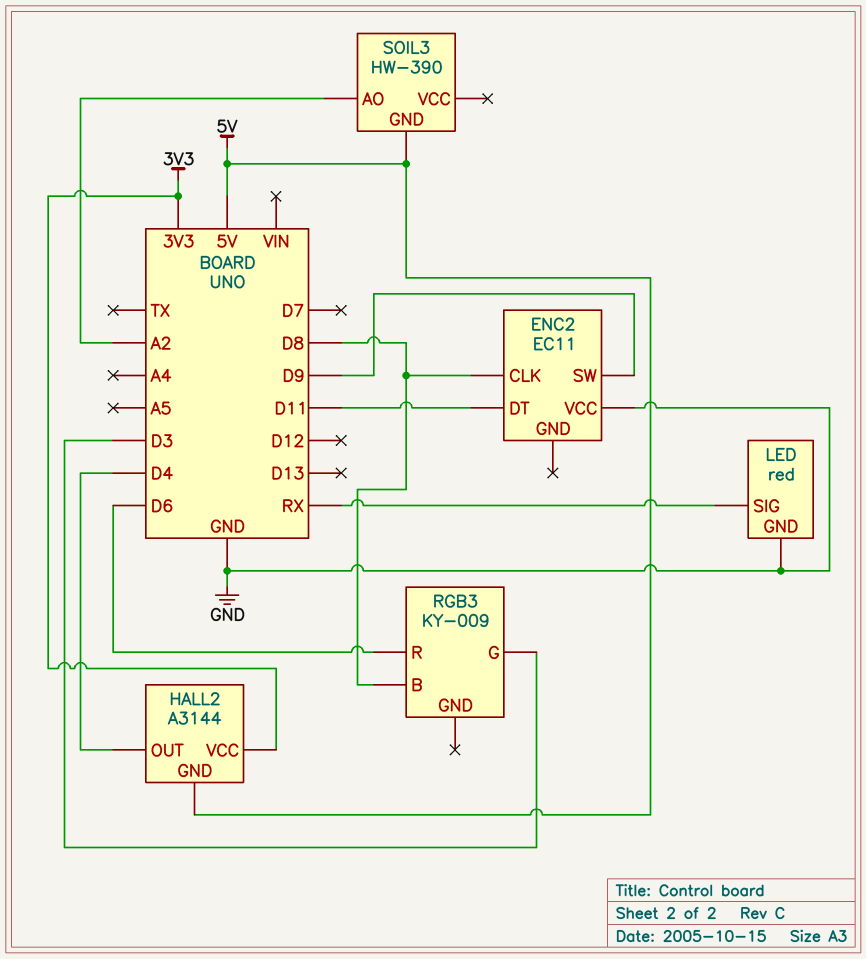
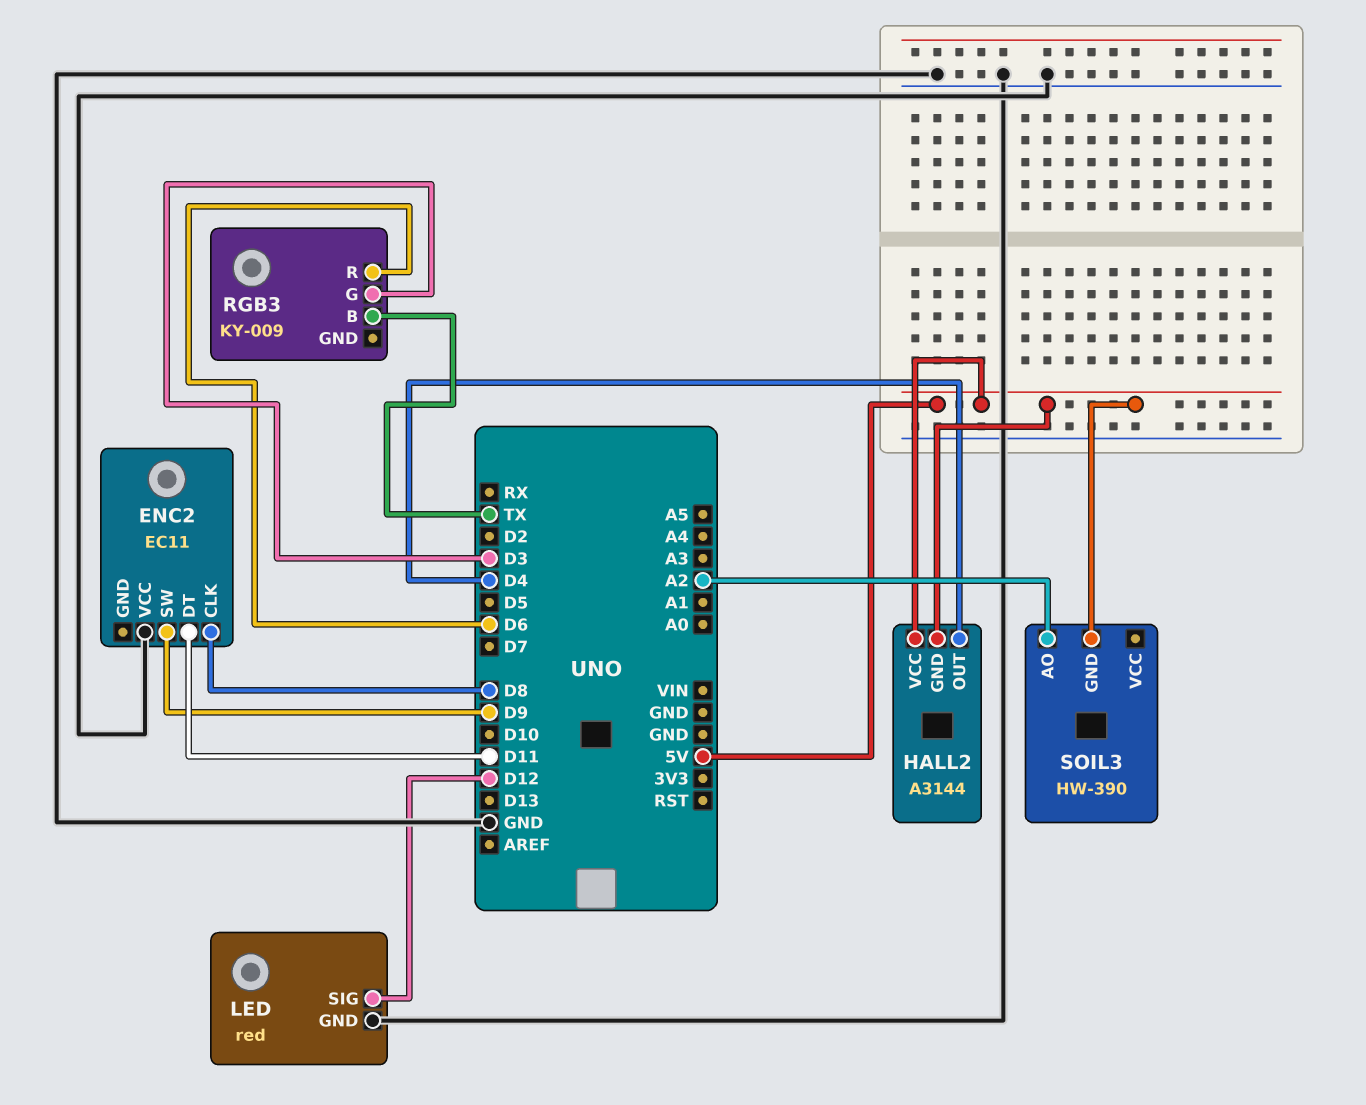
HALL2 pin VCC: 3V3 -> 5V
LED pin SIG: RX -> D12
RGB3 pin B: D8 -> TX

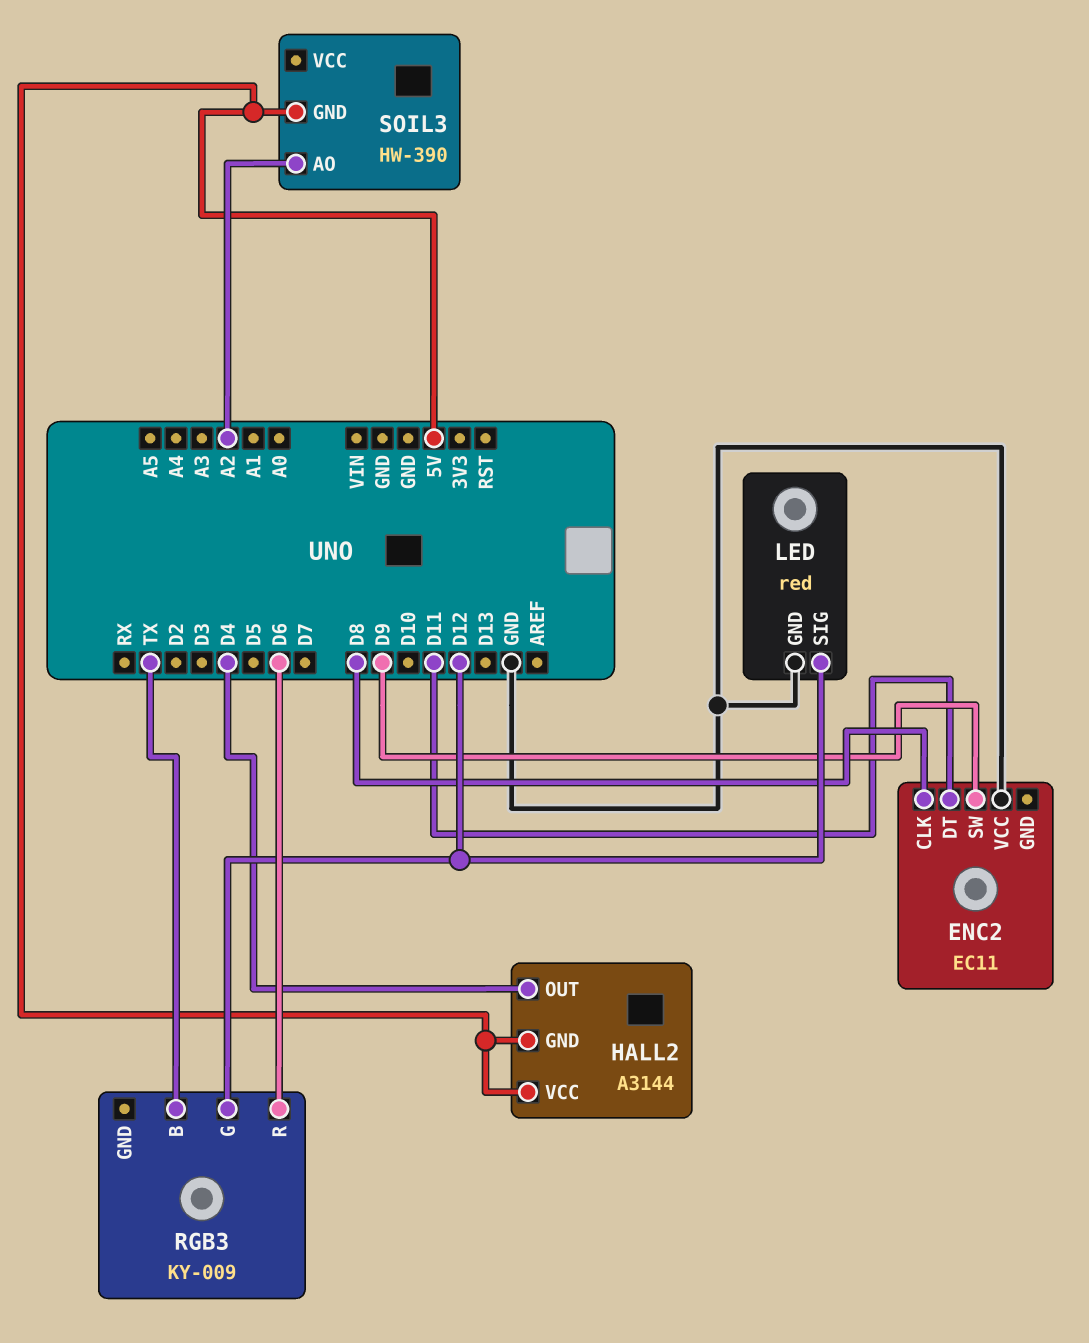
RGB3 pin G: D3 -> D12

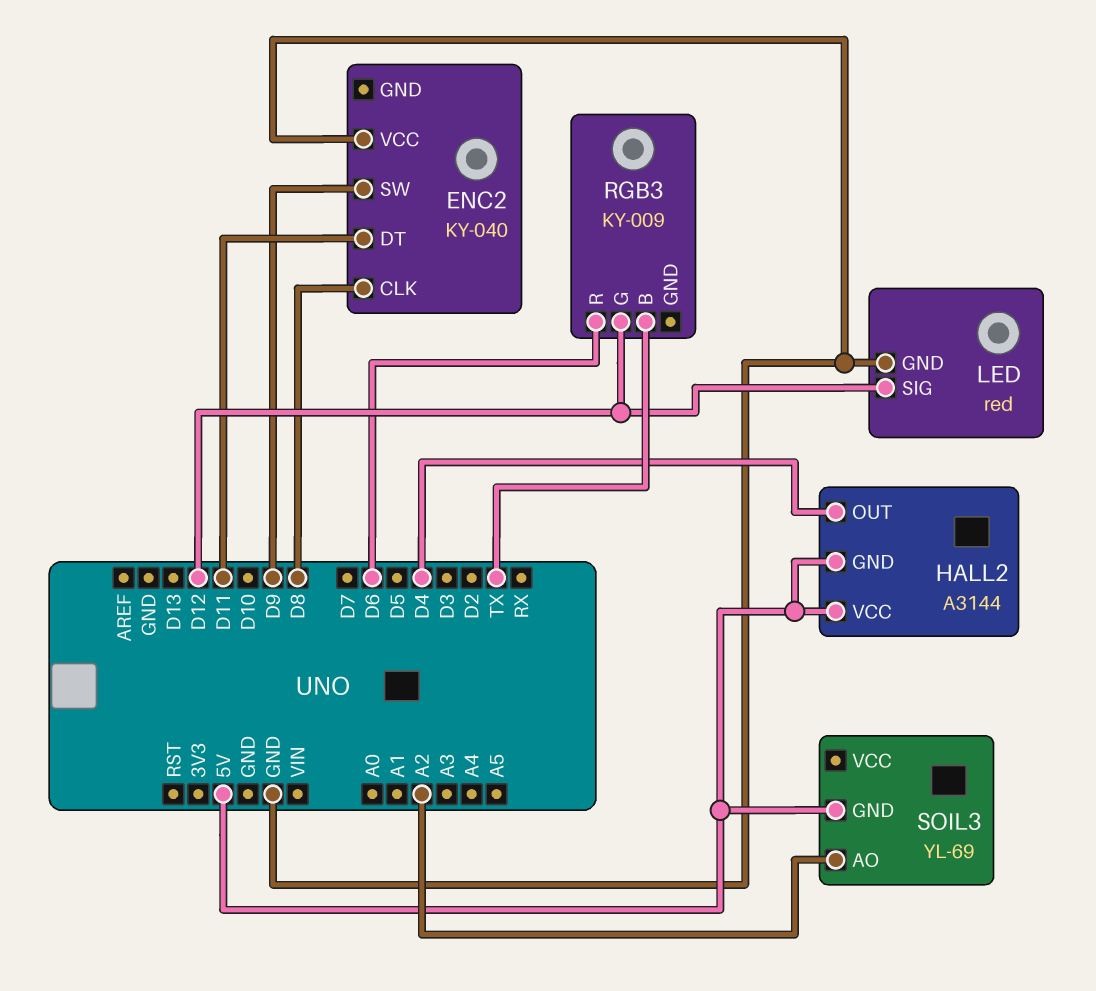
ENC2: EC11 -> KY-040
SOIL3: HW-390 -> YL-69

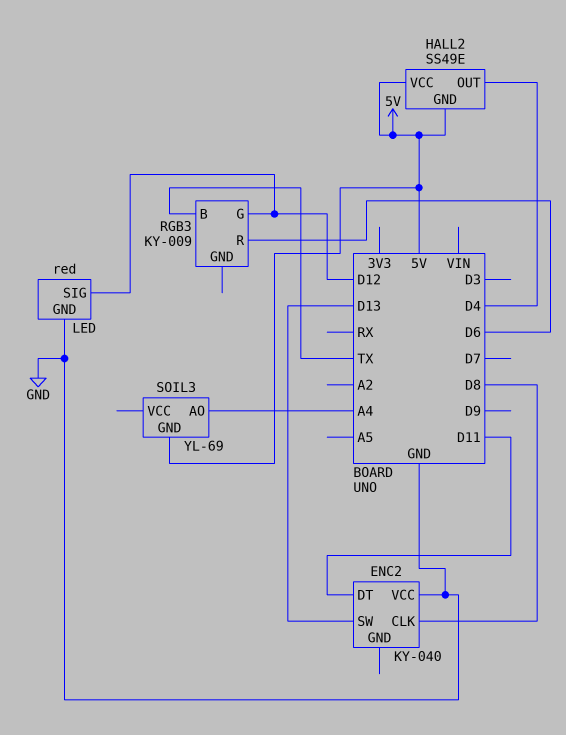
ENC2 pin SW: D9 -> D13
HALL2: A3144 -> SS49E
SOIL3 pin AO: A2 -> A4

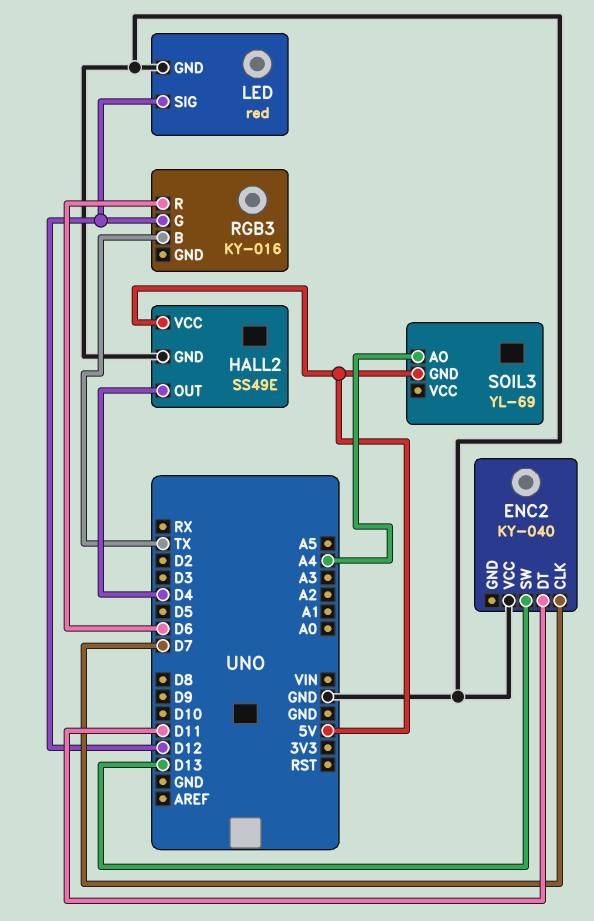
ENC2 pin CLK: D8 -> D7
HALL2 pin GND: 5V -> GND
RGB3: KY-009 -> KY-016

